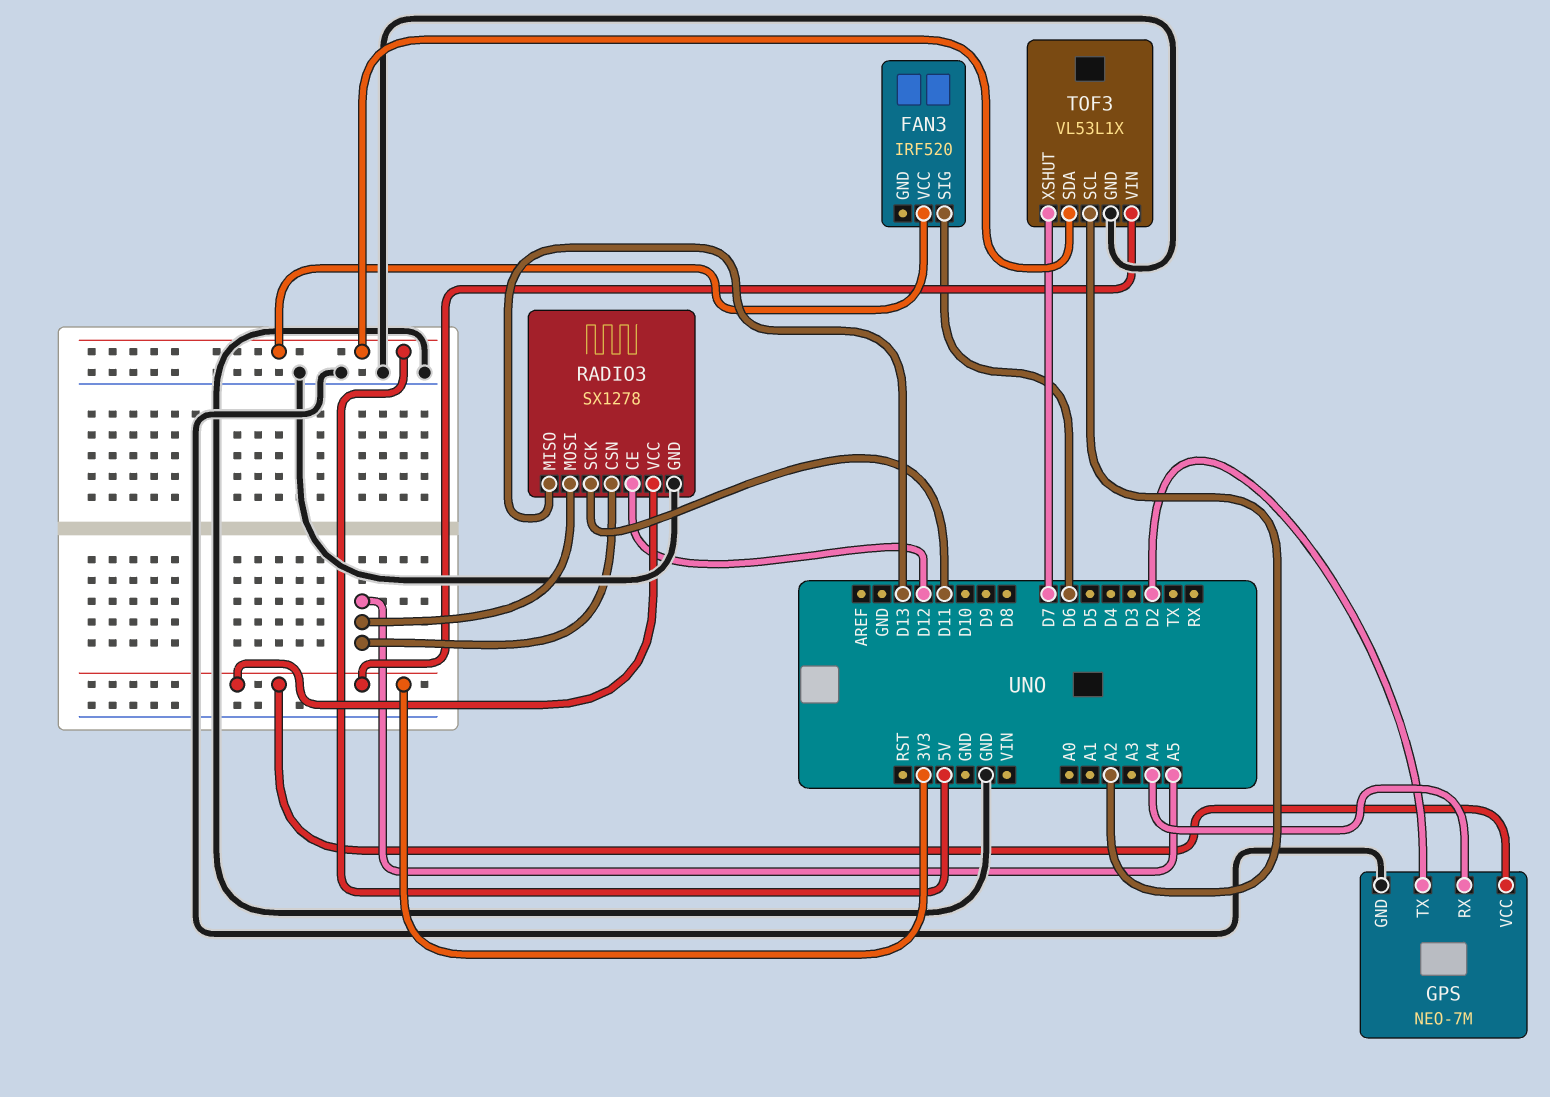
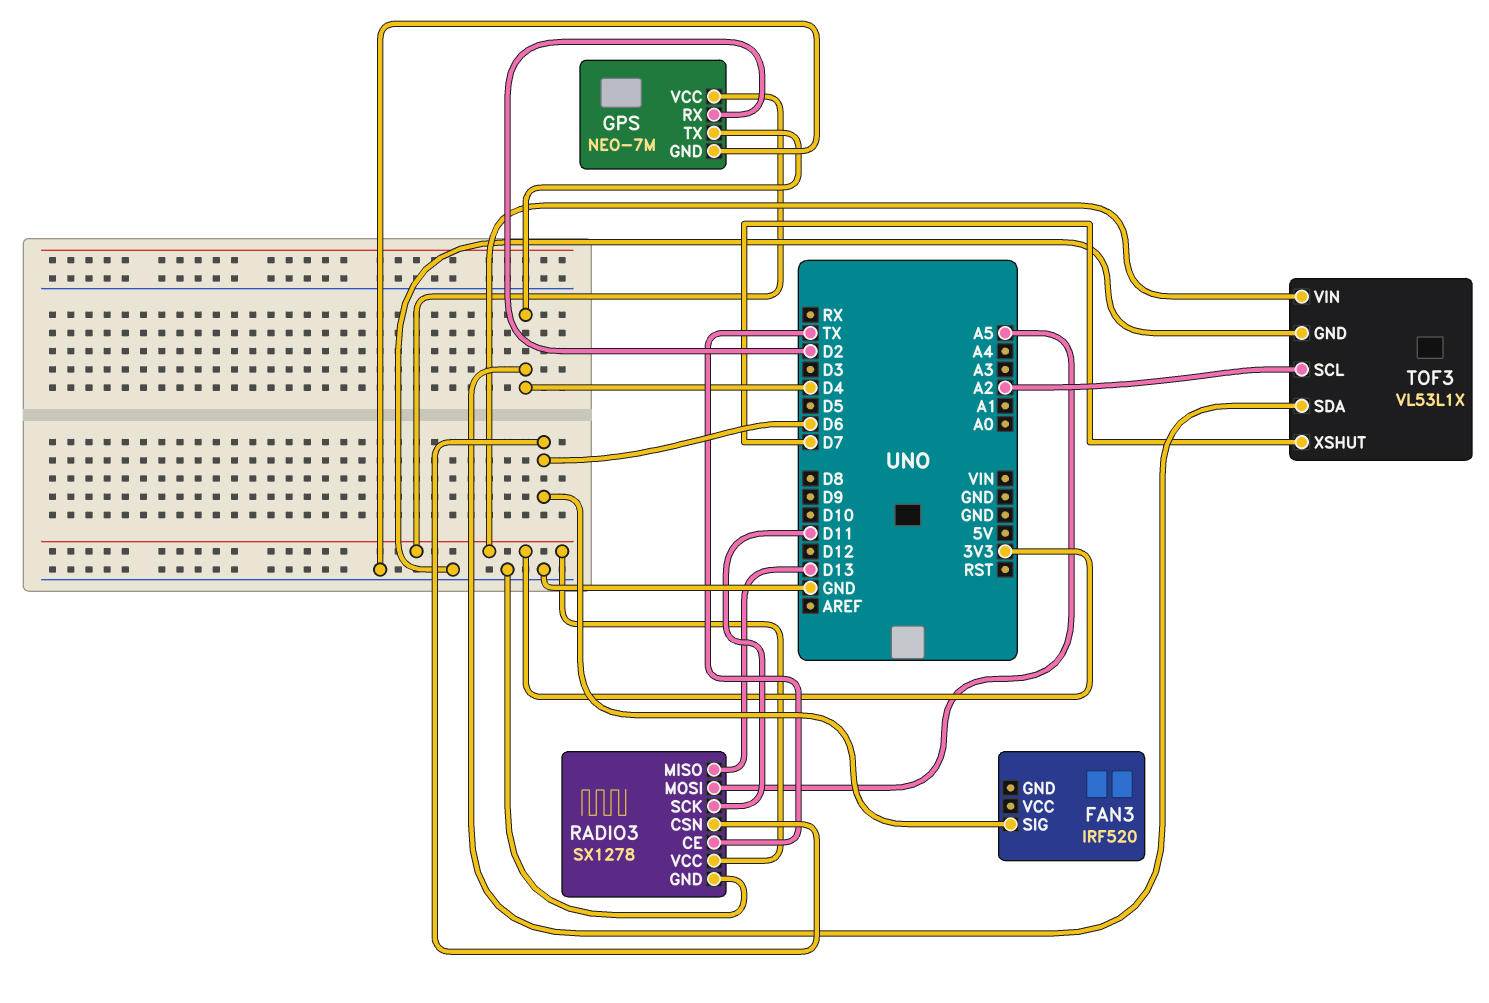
FAN3 pin VCC: 5V -> none
GPS pin RX: A4 -> D2
GPS pin TX: D2 -> D4
RADIO3 pin CE: D12 -> TX
RADIO3 pin CSN: A5 -> D6
TOF3 pin SDA: 5V -> D4

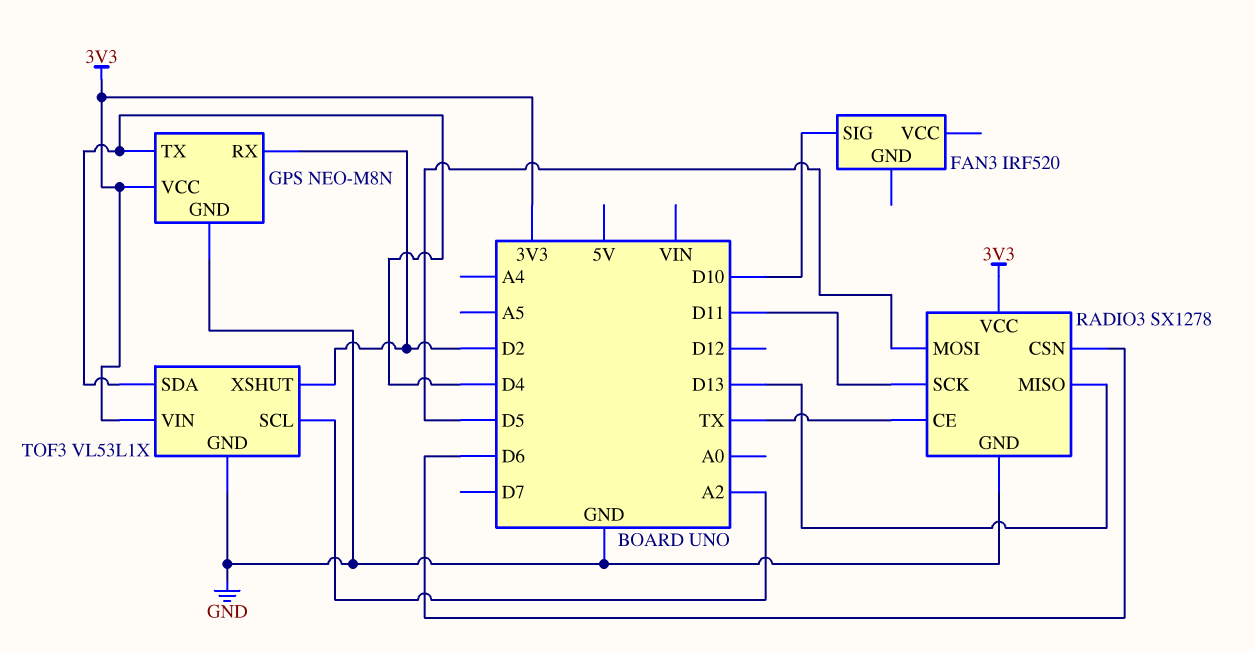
FAN3 pin SIG: D6 -> D10
GPS: NEO-7M -> NEO-M8N
RADIO3 pin MOSI: A5 -> D5
TOF3 pin XSHUT: D7 -> D2

